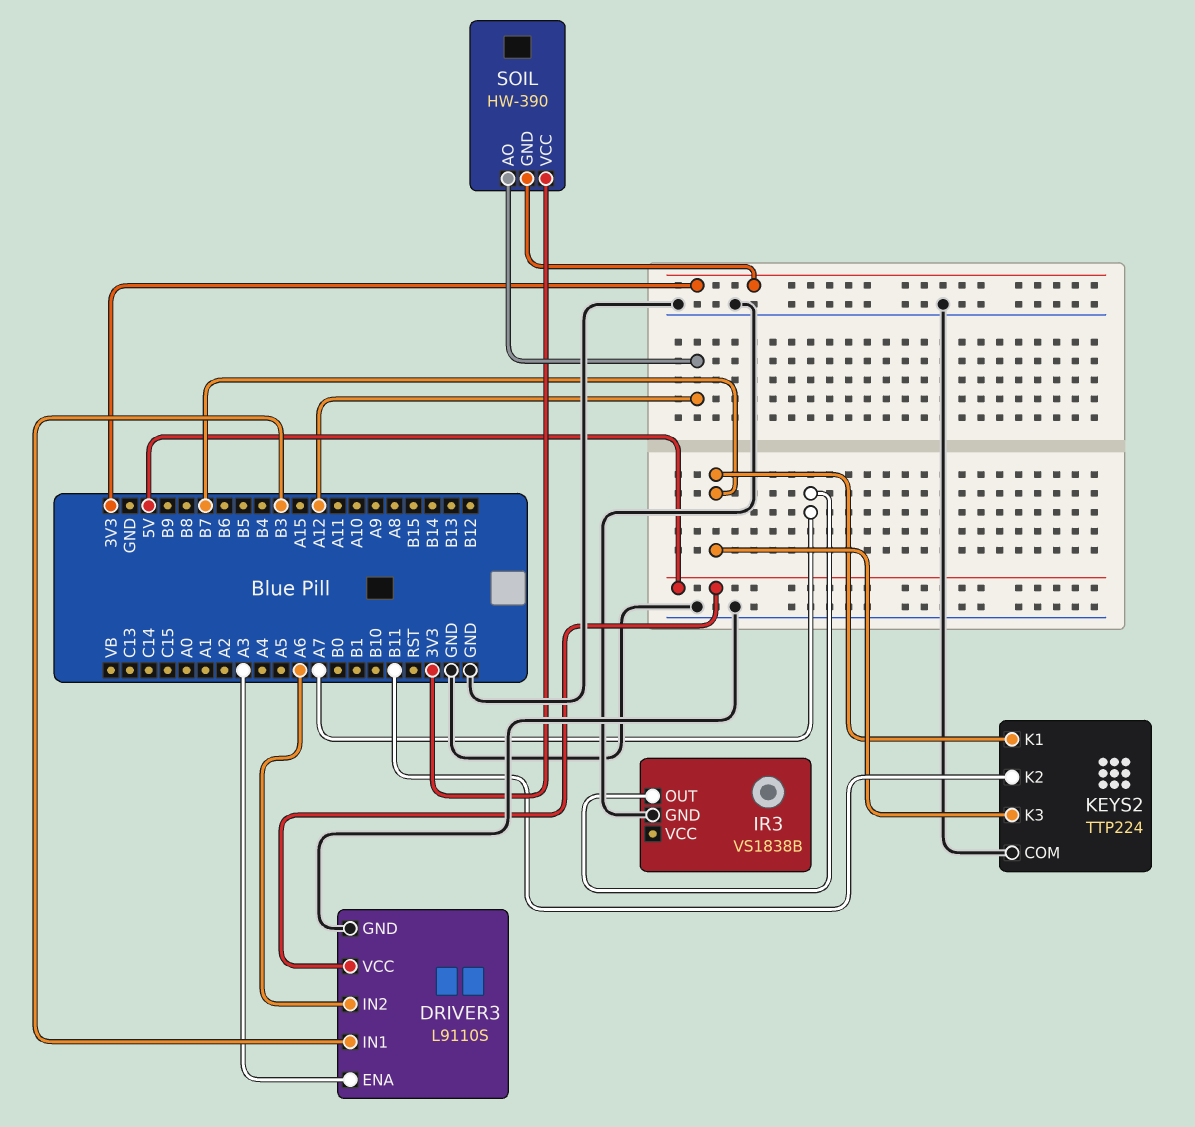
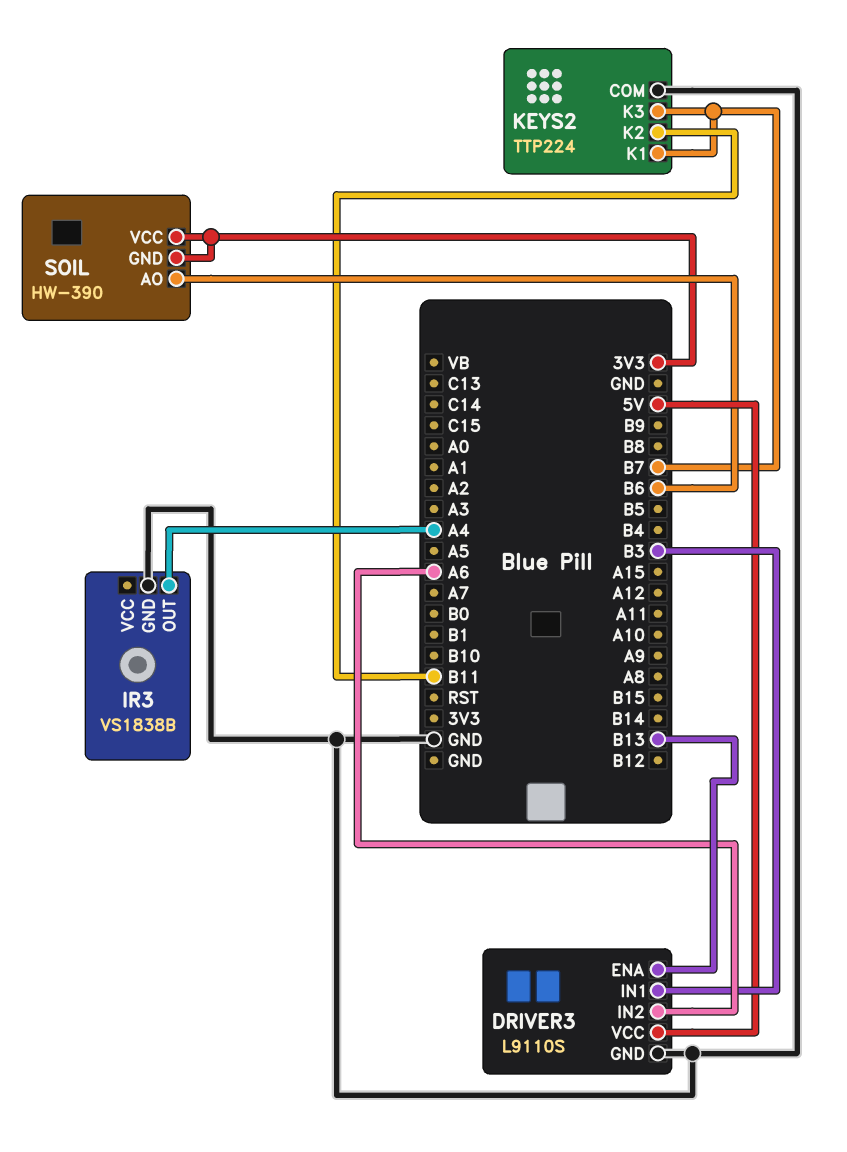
DRIVER3 pin ENA: A3 -> B13
IR3 pin OUT: A7 -> A4
SOIL pin AO: A12 -> B6

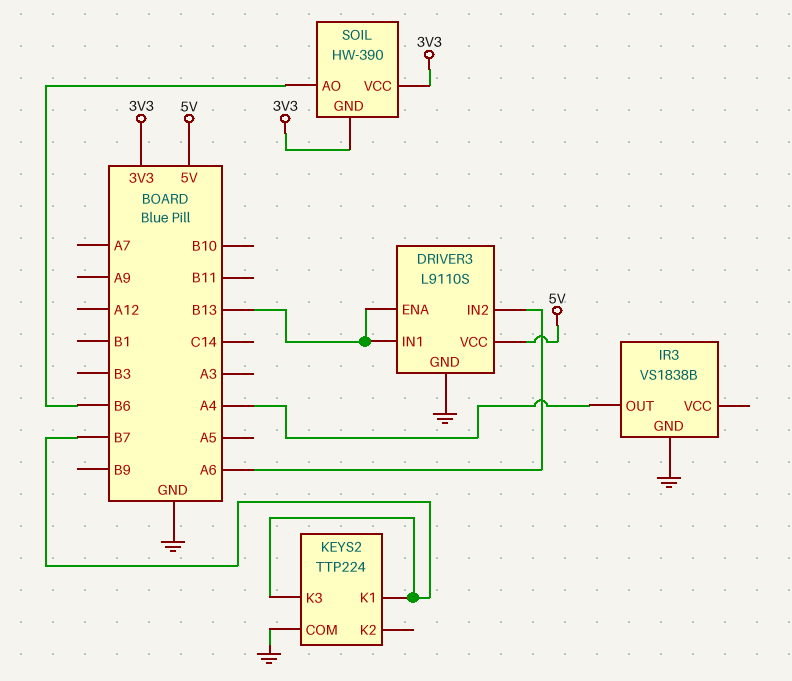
DRIVER3 pin IN1: B3 -> B13
KEYS2 pin K2: B11 -> none

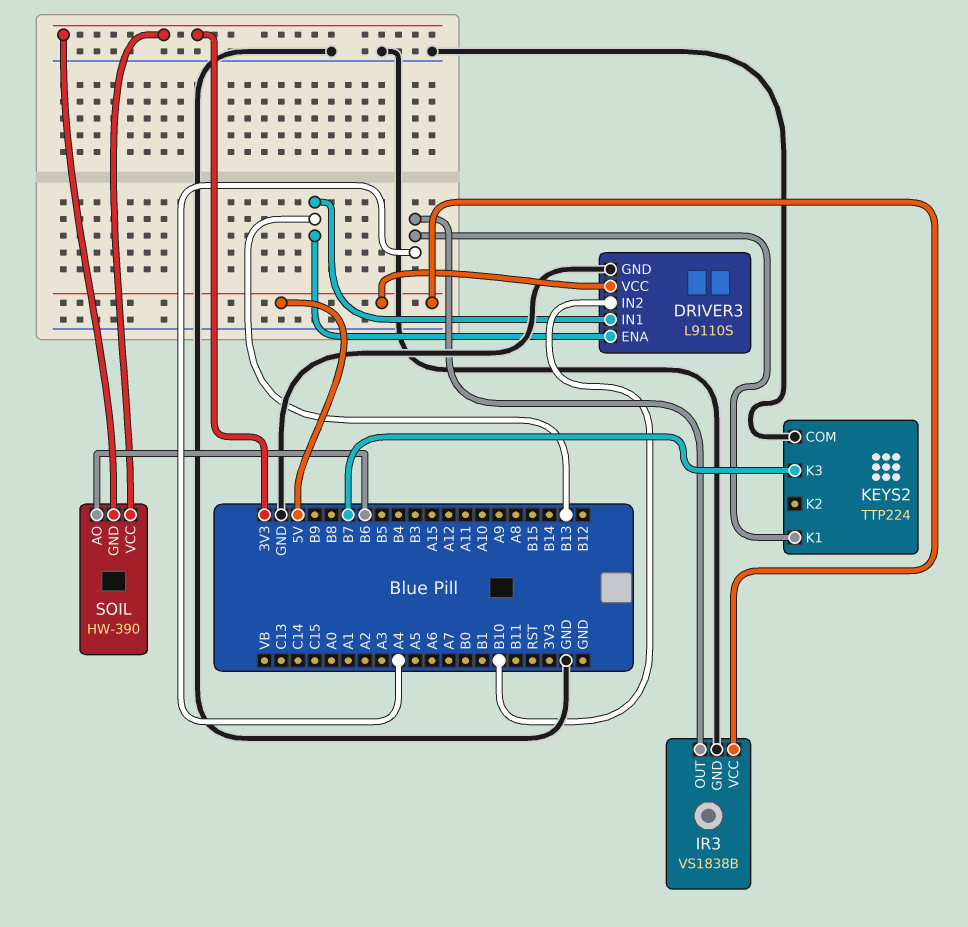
DRIVER3 pin IN2: A6 -> B10
IR3 pin VCC: none -> 5V
KEYS2 pin K1: B7 -> A4

